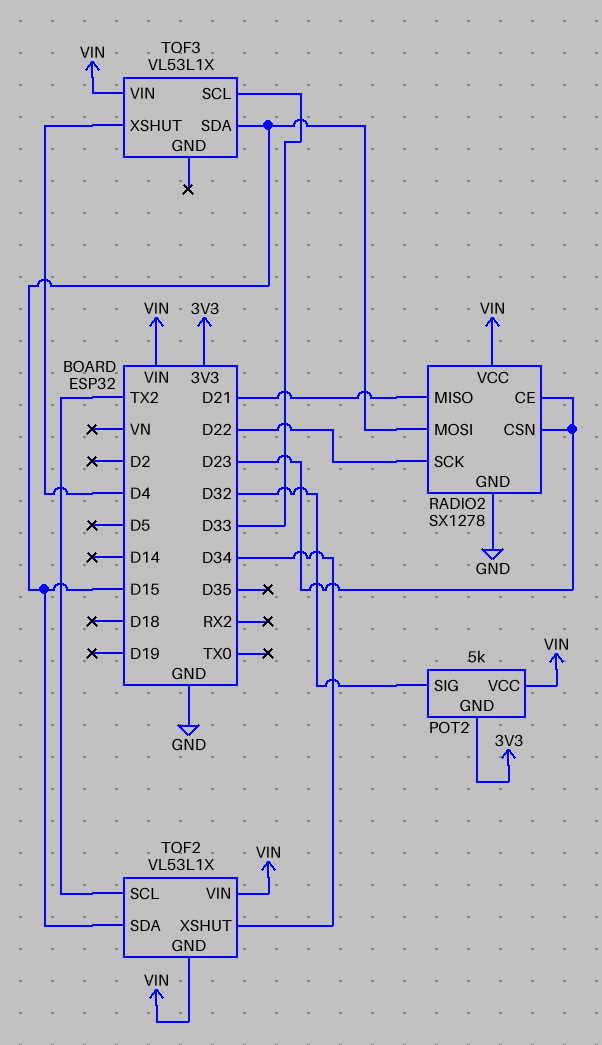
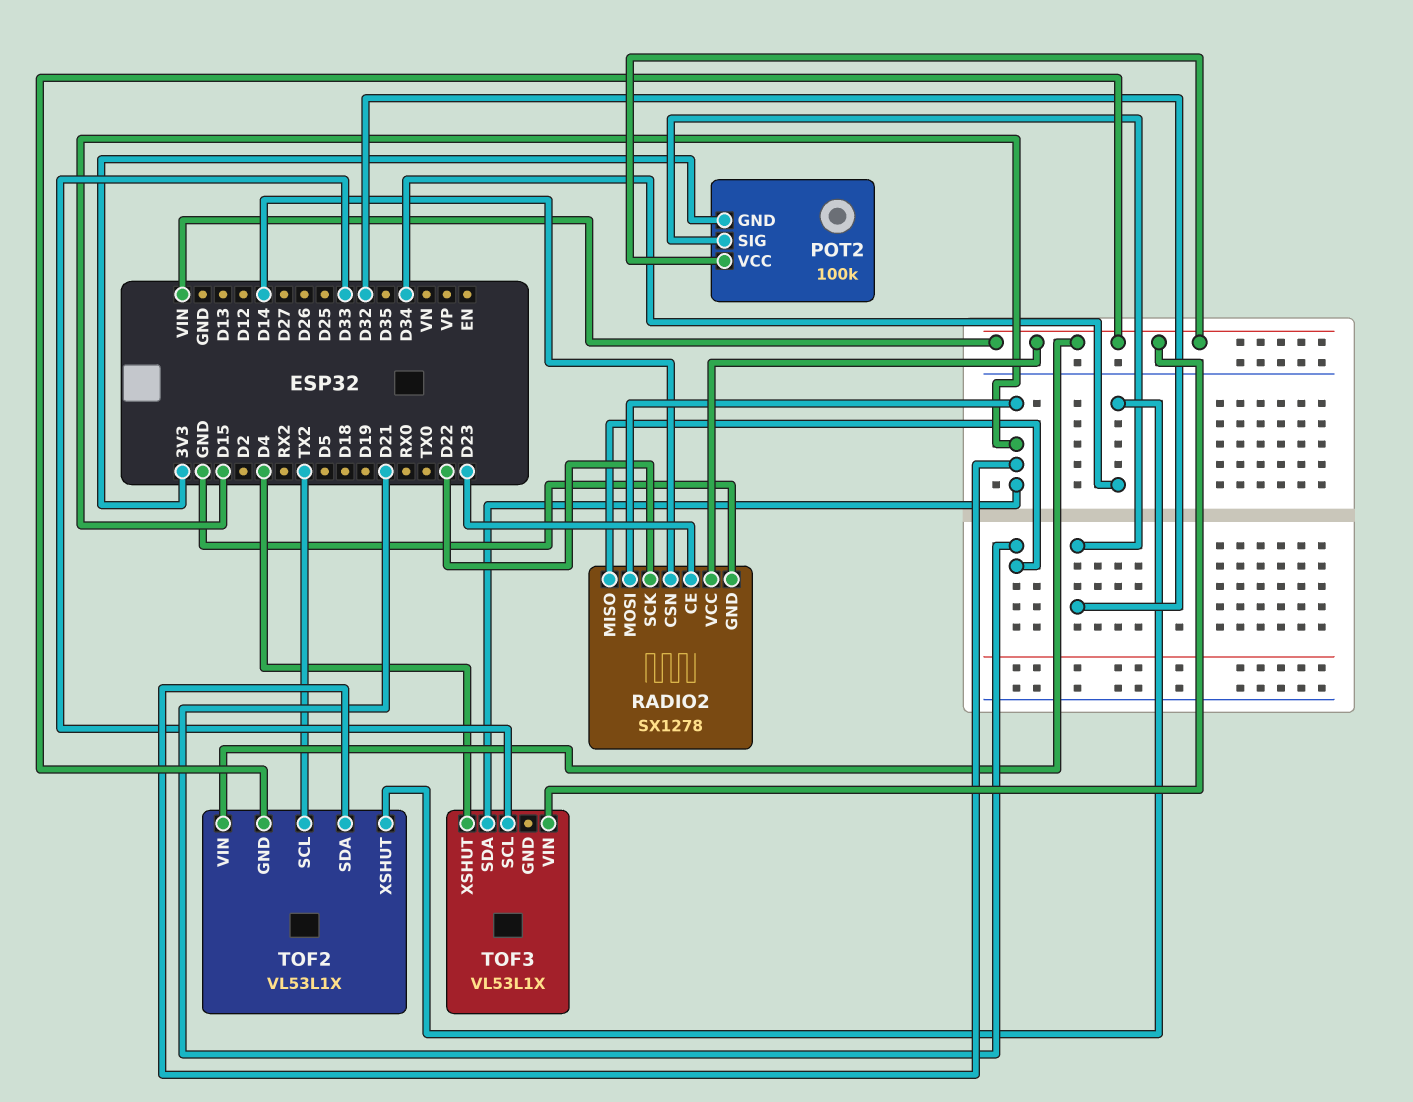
POT2: 5k -> 100k
RADIO2 pin CSN: D23 -> D14

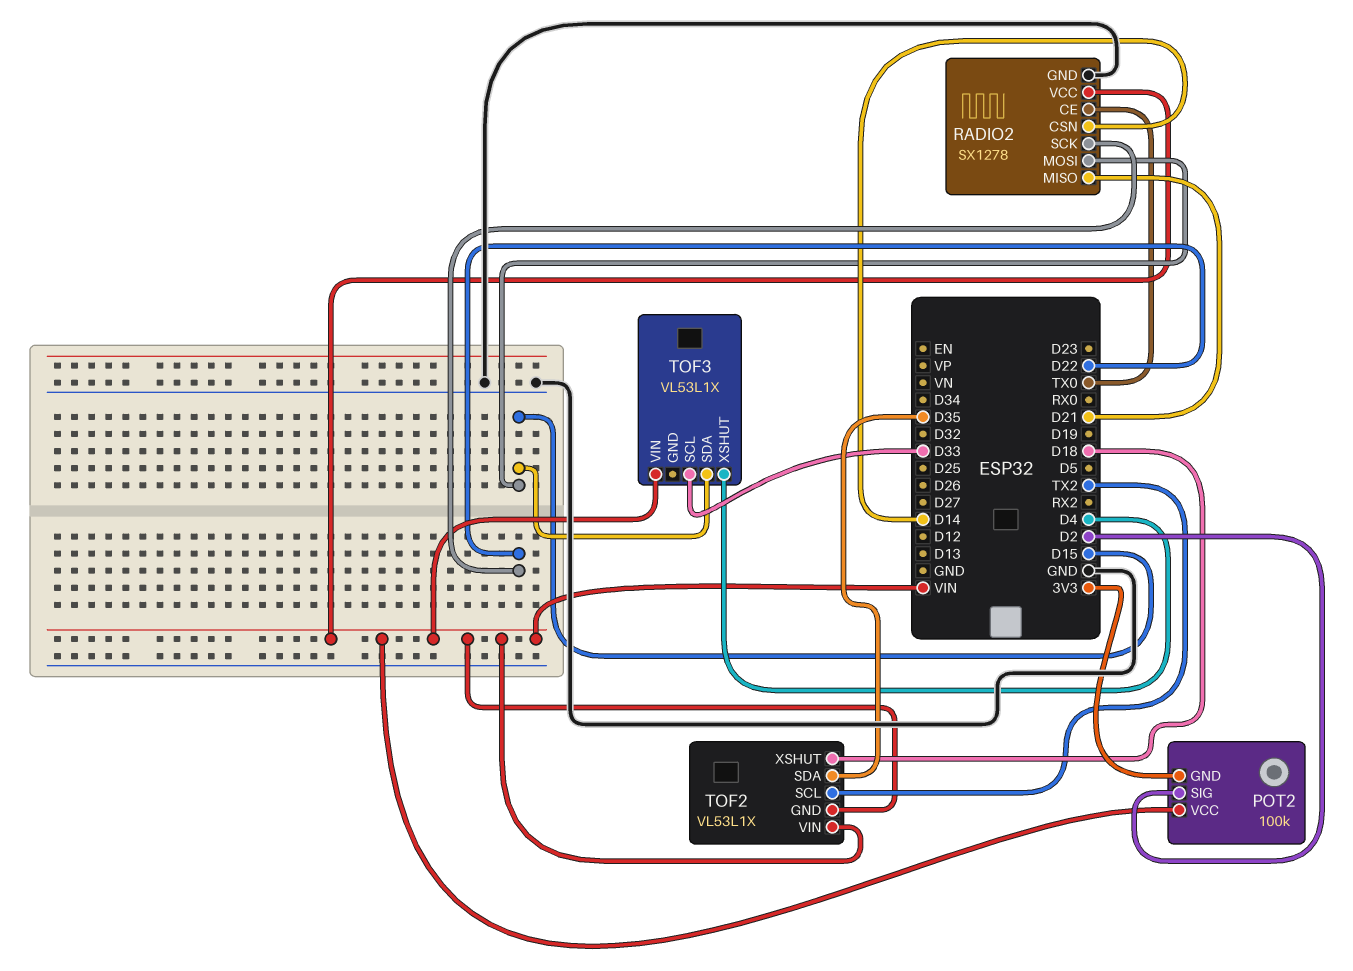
POT2 pin SIG: D32 -> D2
RADIO2 pin CE: D23 -> TX0
TOF2 pin SDA: D15 -> D35
TOF2 pin XSHUT: D34 -> D18

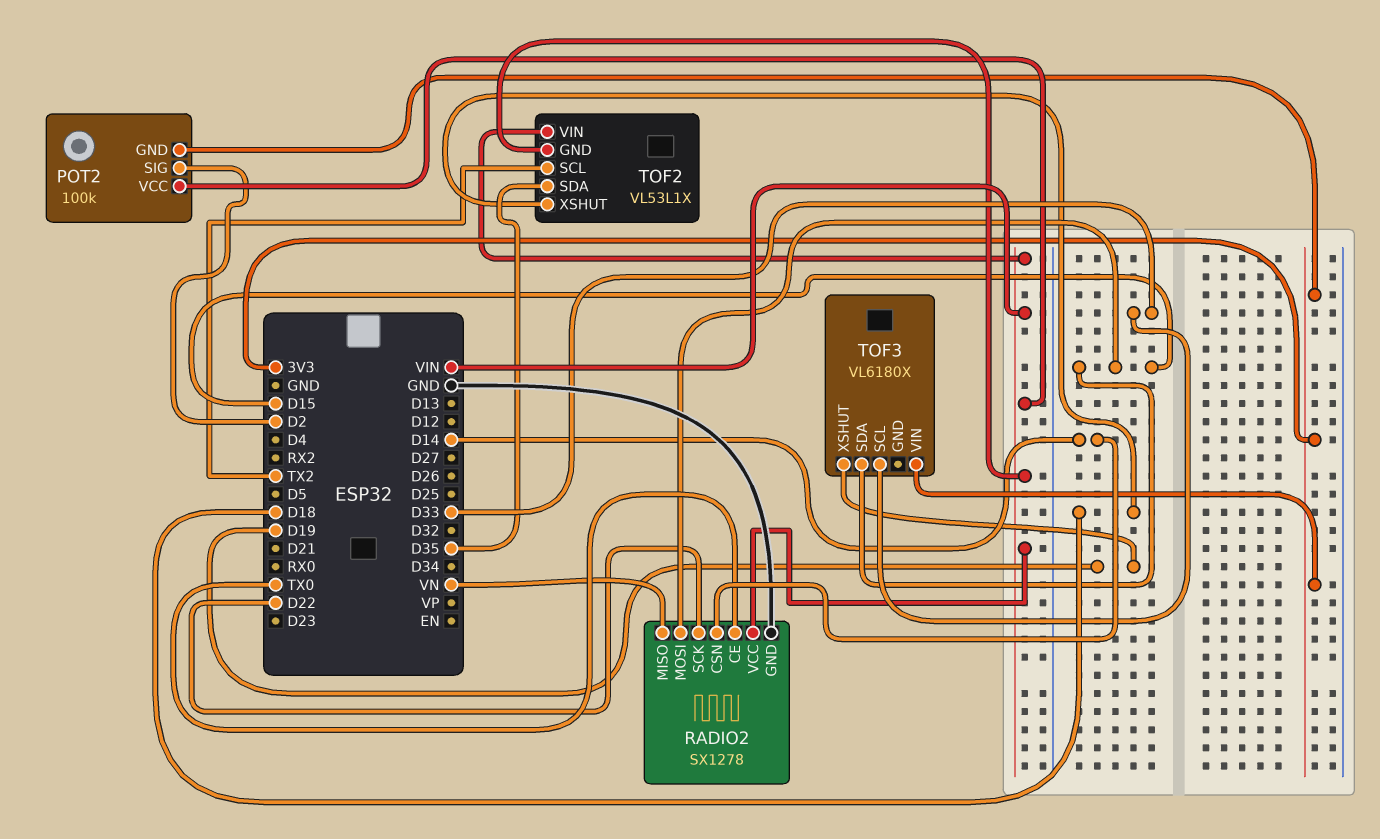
RADIO2 pin MISO: D21 -> VN
TOF3: VL53L1X -> VL6180X
TOF3 pin VIN: VIN -> 3V3
TOF3 pin XSHUT: D4 -> D19

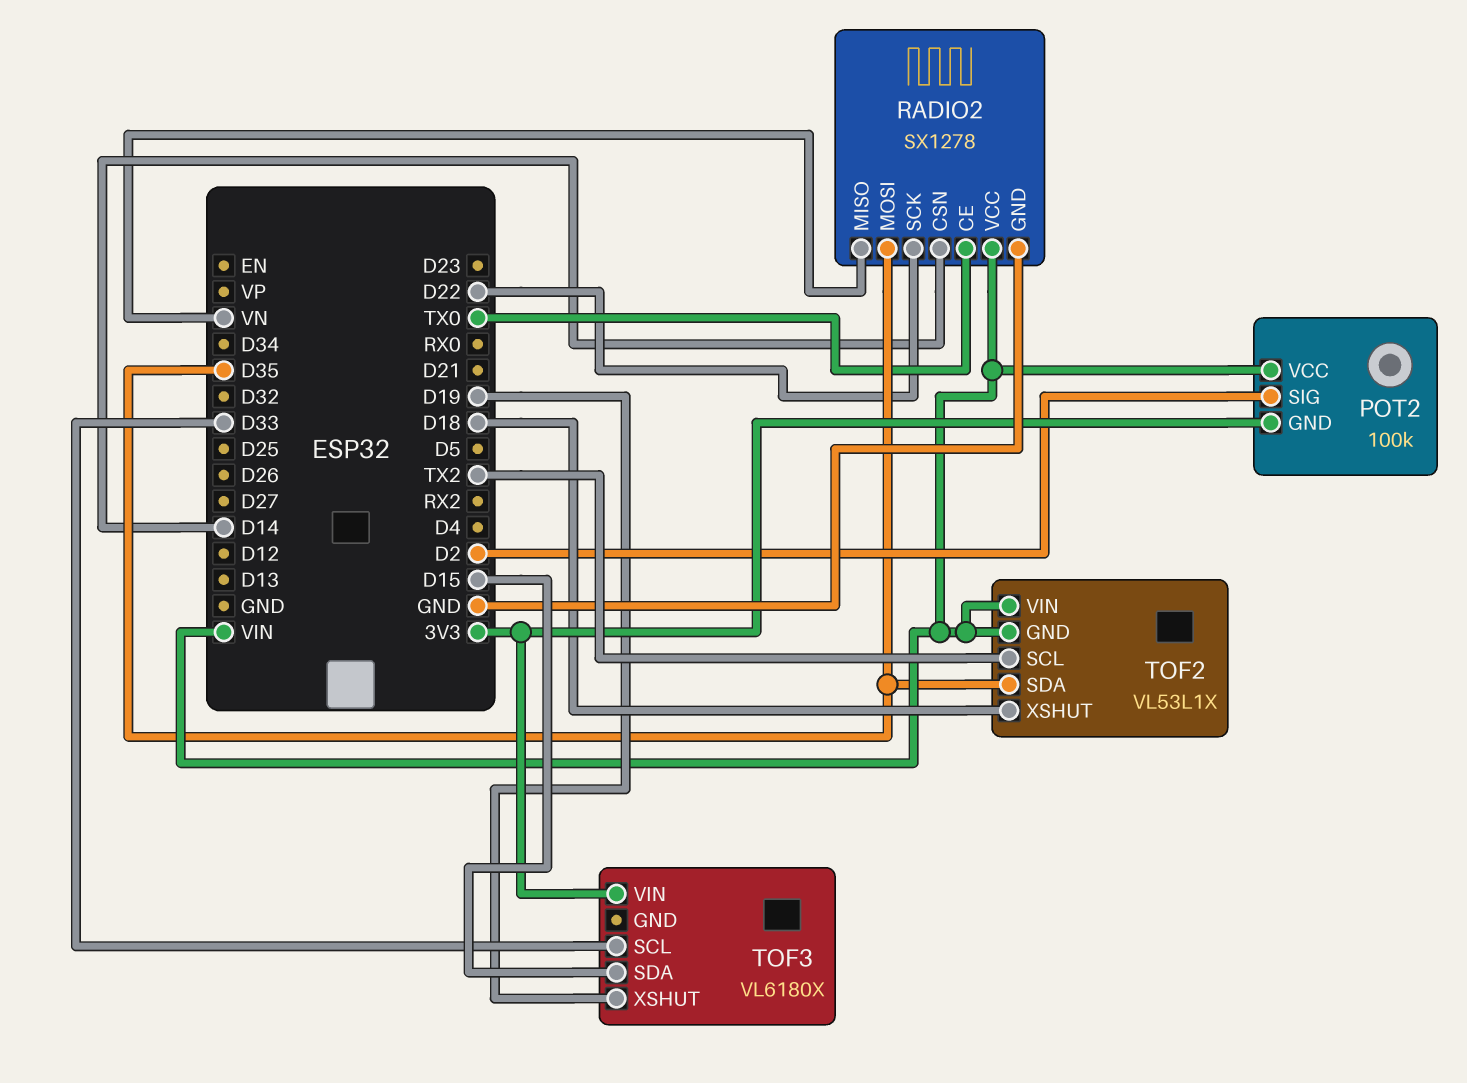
RADIO2 pin MOSI: D15 -> D35

